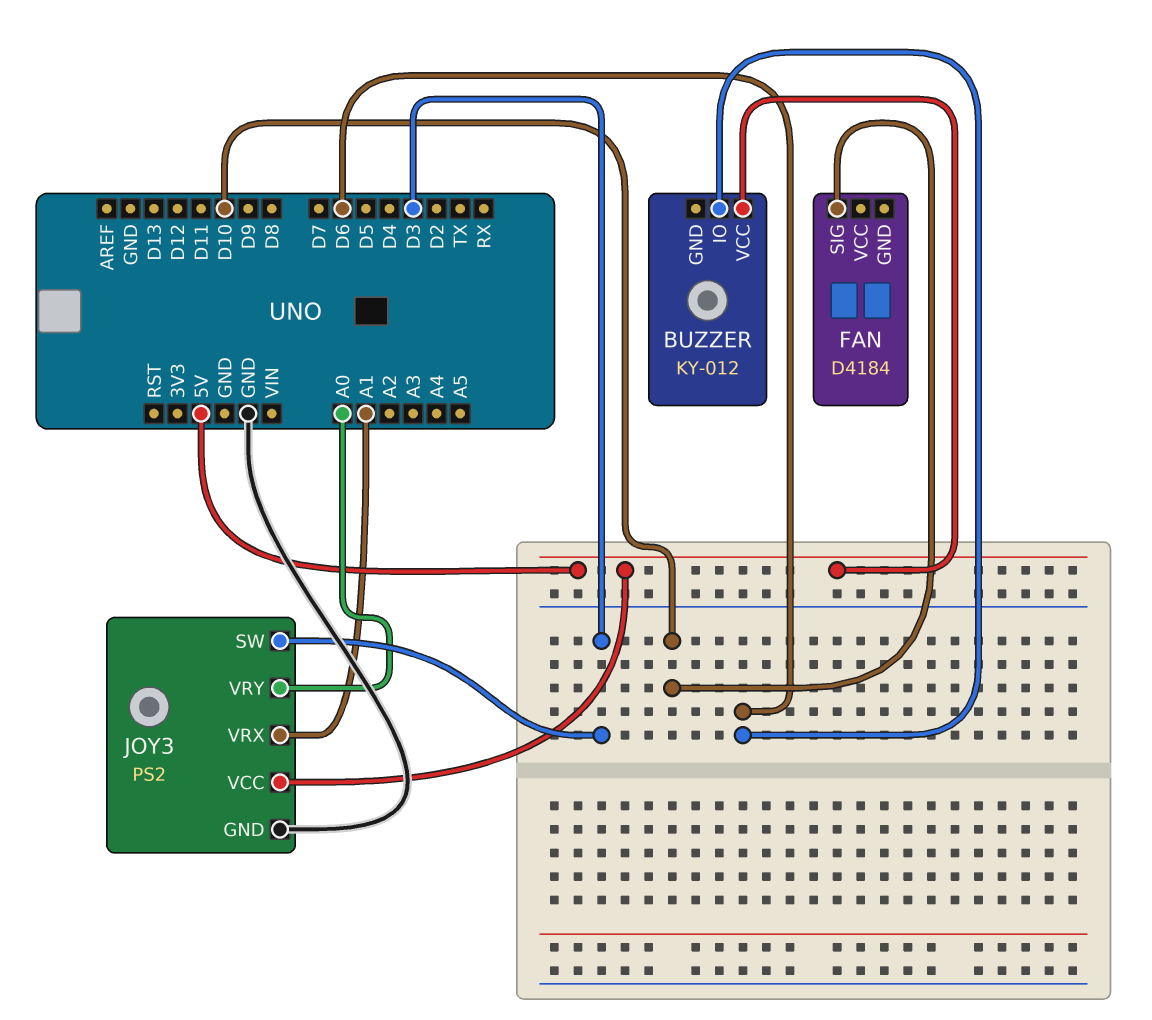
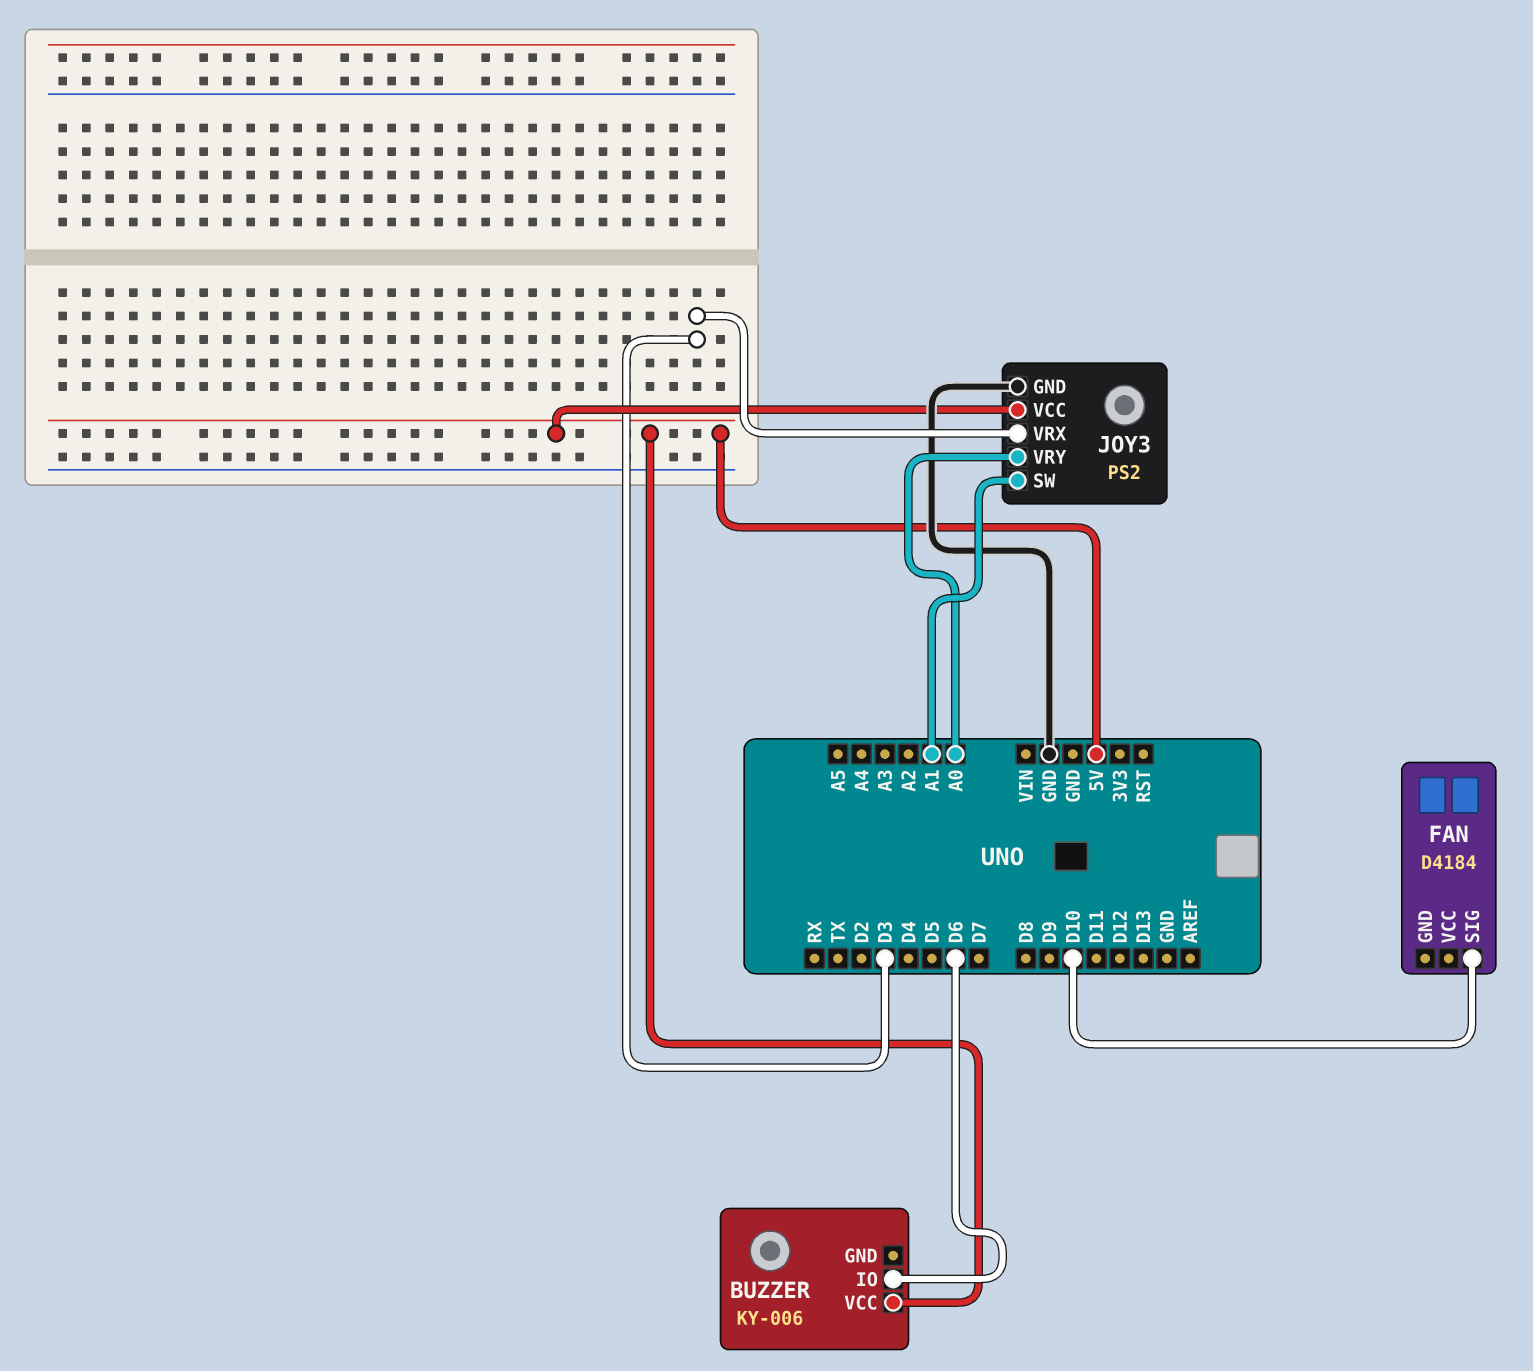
BUZZER: KY-012 -> KY-006
JOY3 pin SW: D3 -> A1
JOY3 pin VRX: A1 -> D3

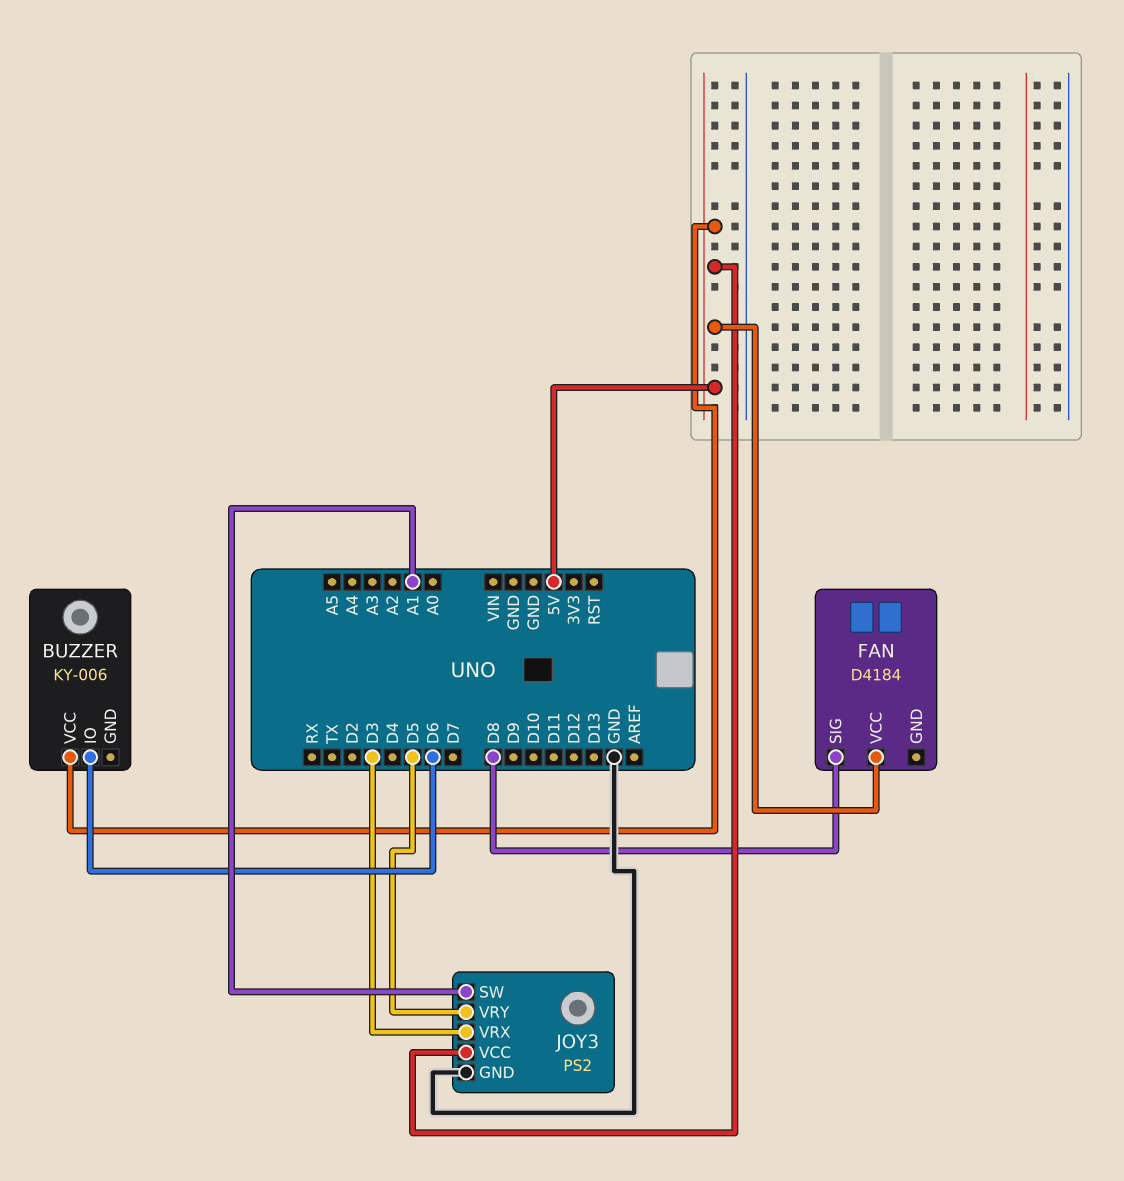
FAN pin SIG: D10 -> D8
FAN pin VCC: none -> 5V
JOY3 pin VRY: A0 -> D5

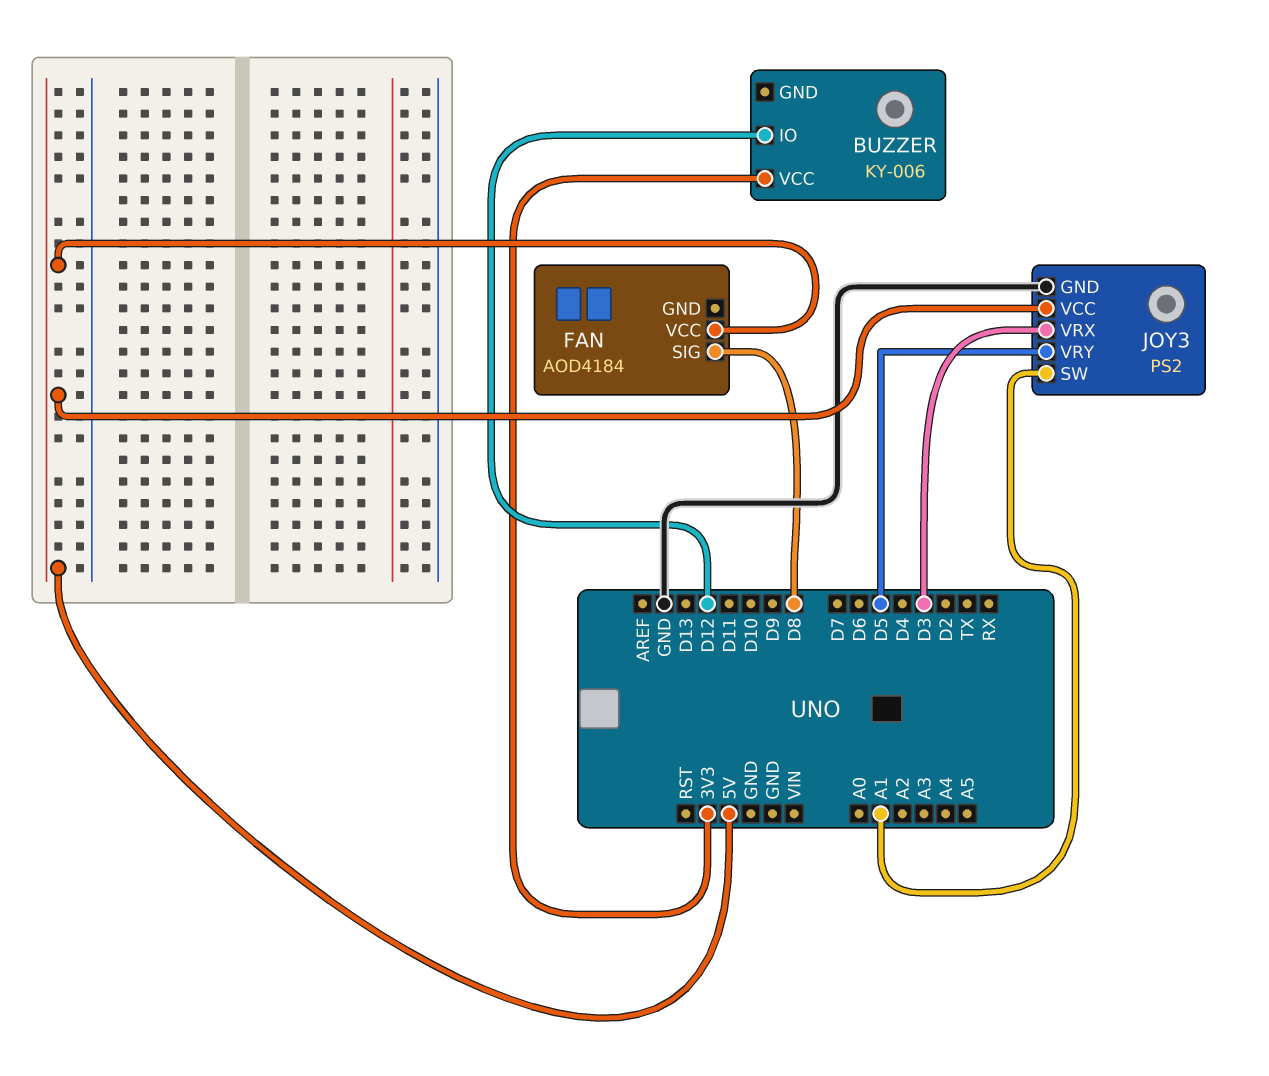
BUZZER pin IO: D6 -> D12
BUZZER pin VCC: 5V -> 3V3
FAN: D4184 -> AOD4184

